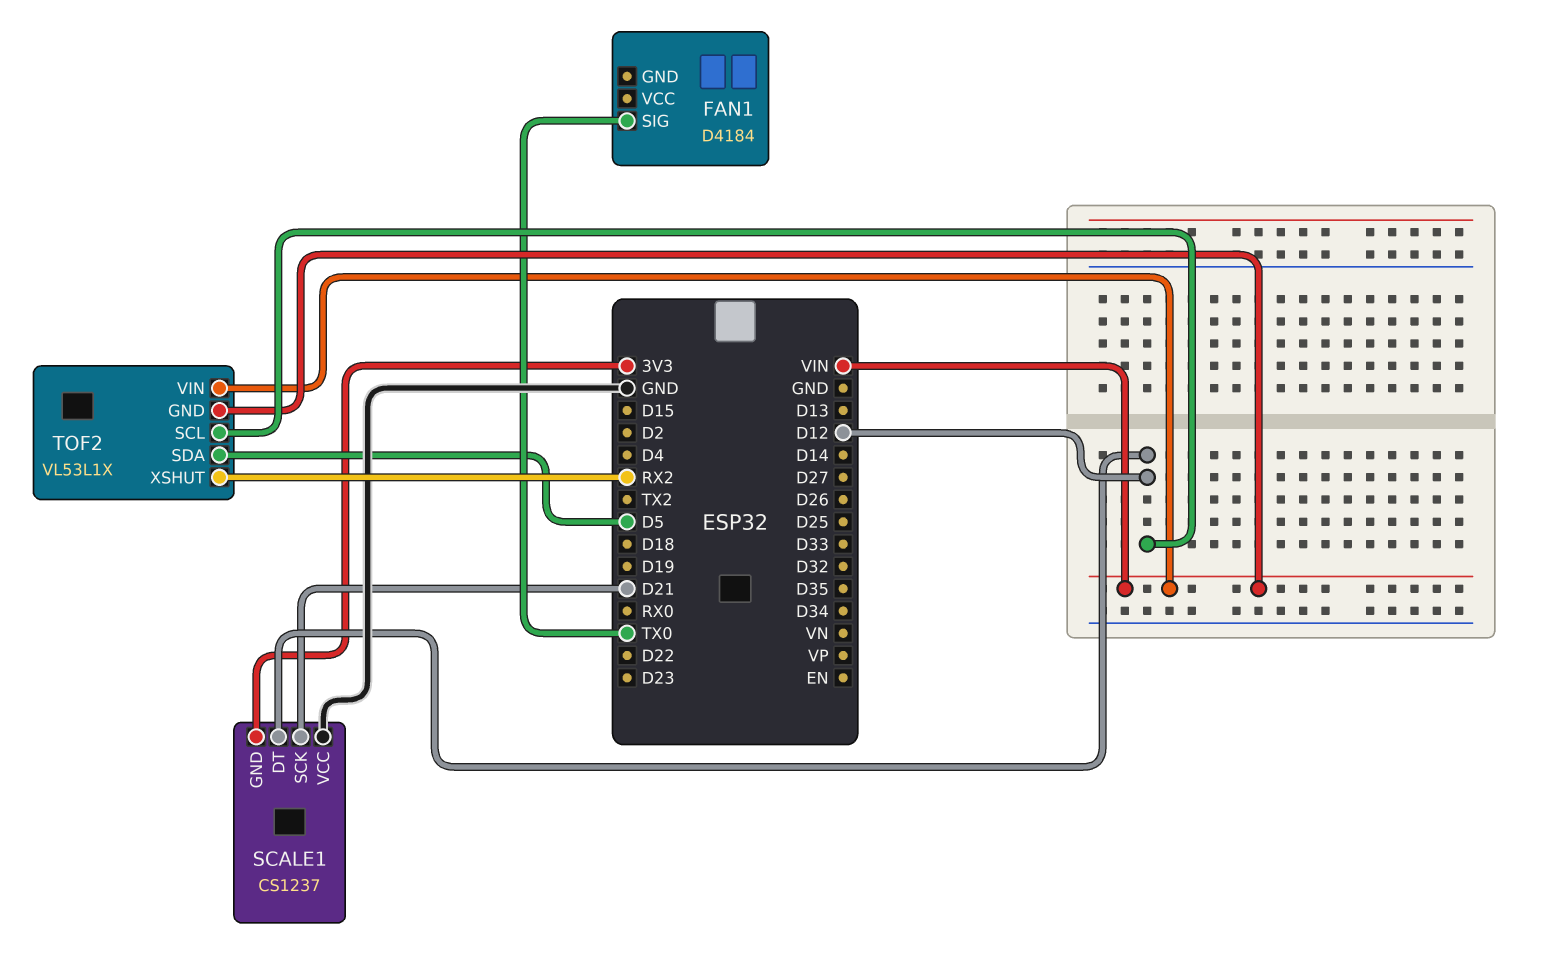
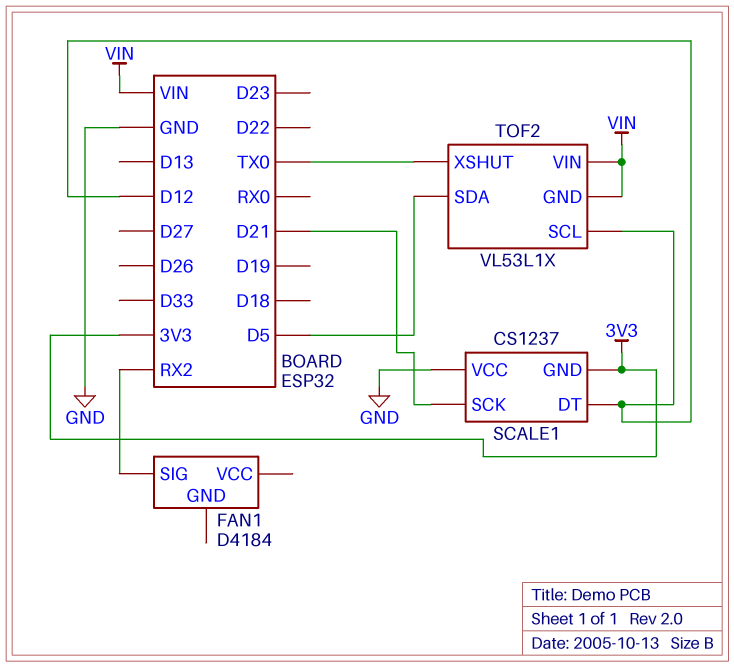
FAN1 pin SIG: TX0 -> RX2
TOF2 pin XSHUT: RX2 -> TX0

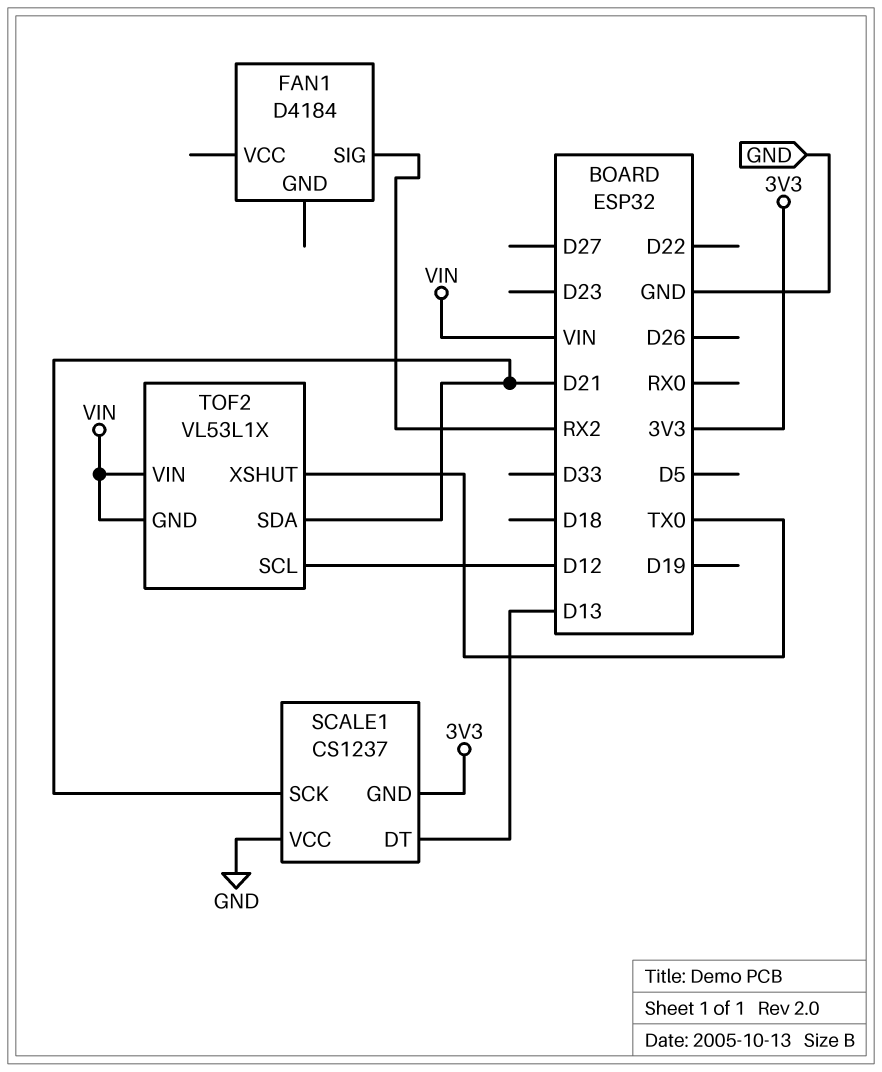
SCALE1 pin DT: D12 -> D13
TOF2 pin SDA: D5 -> D21

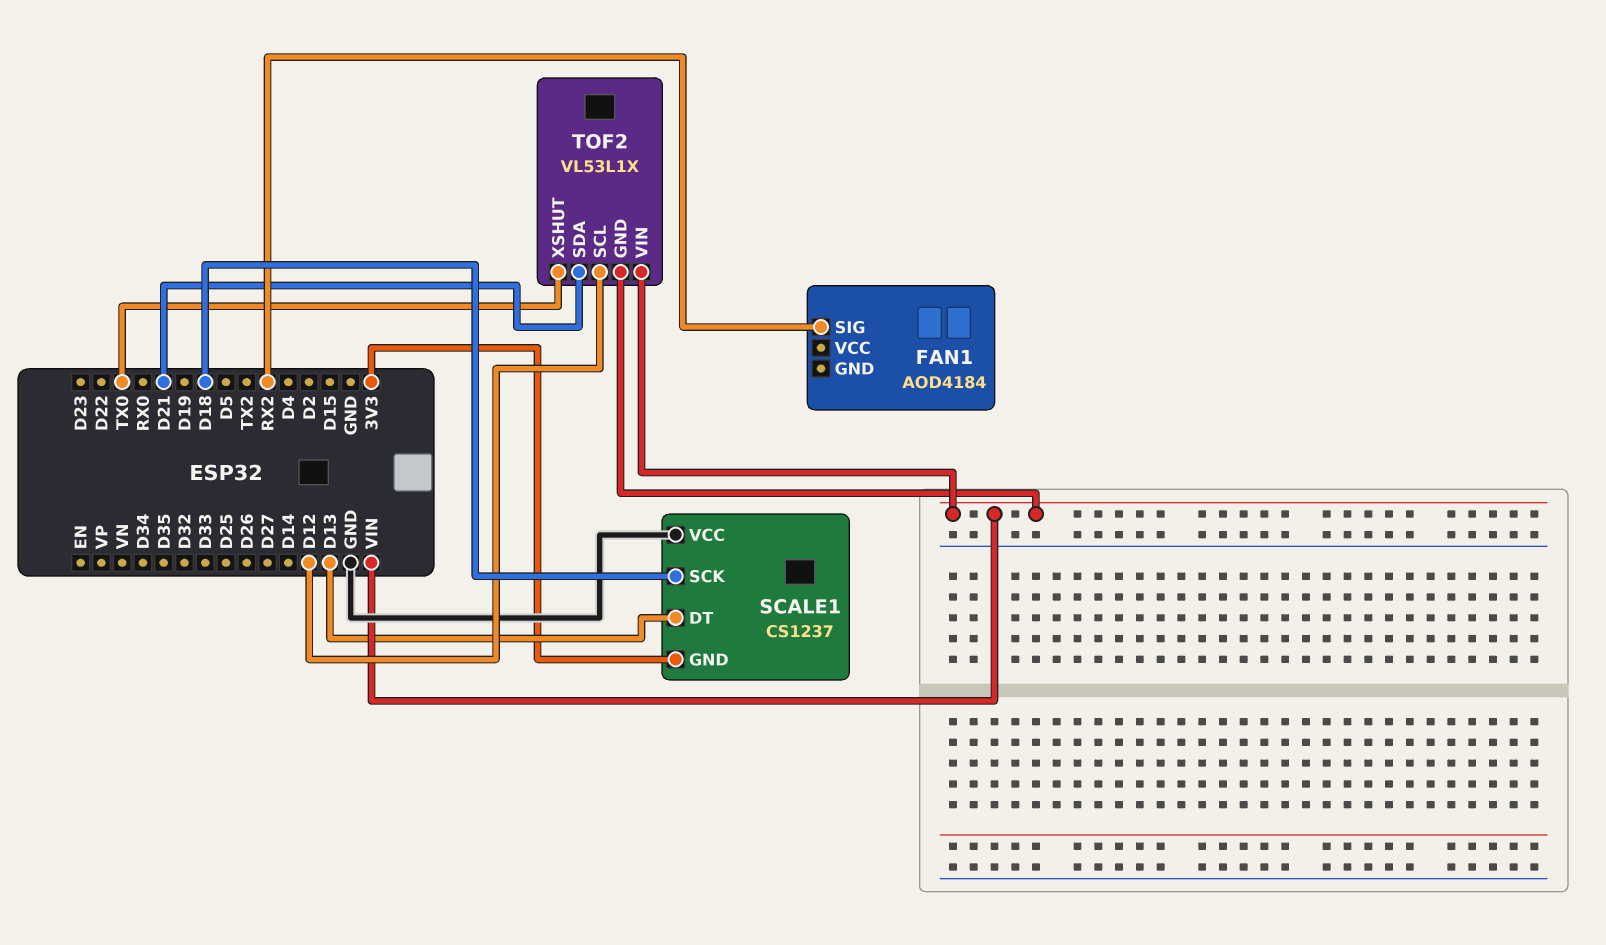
FAN1: D4184 -> AOD4184
SCALE1 pin SCK: D21 -> D18

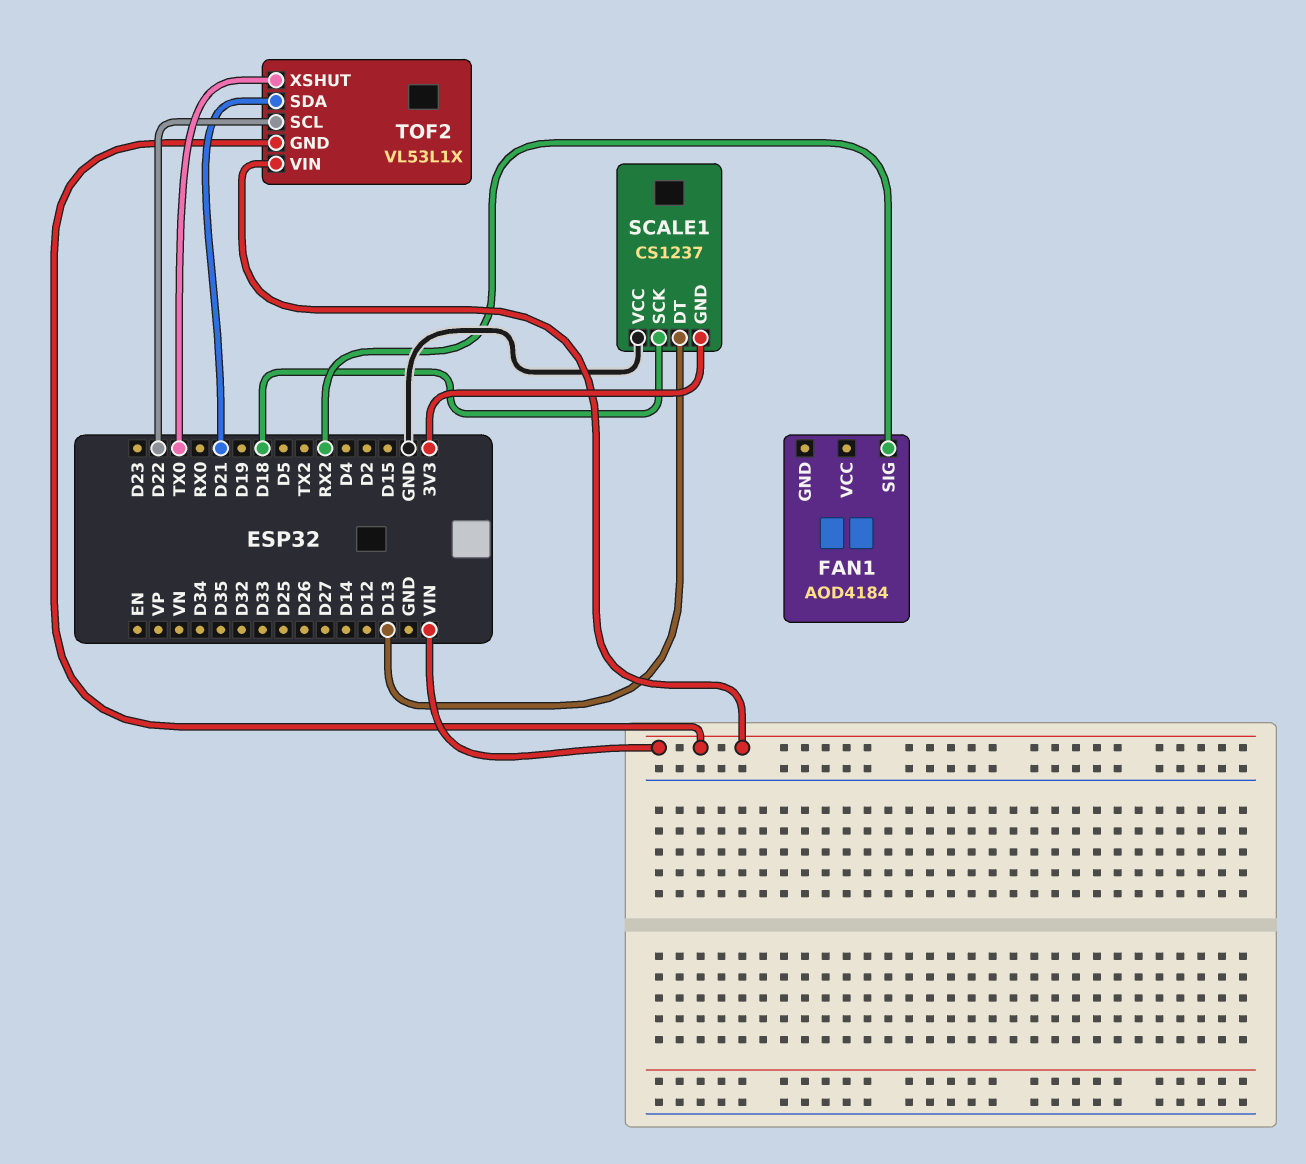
TOF2 pin SCL: D12 -> D22

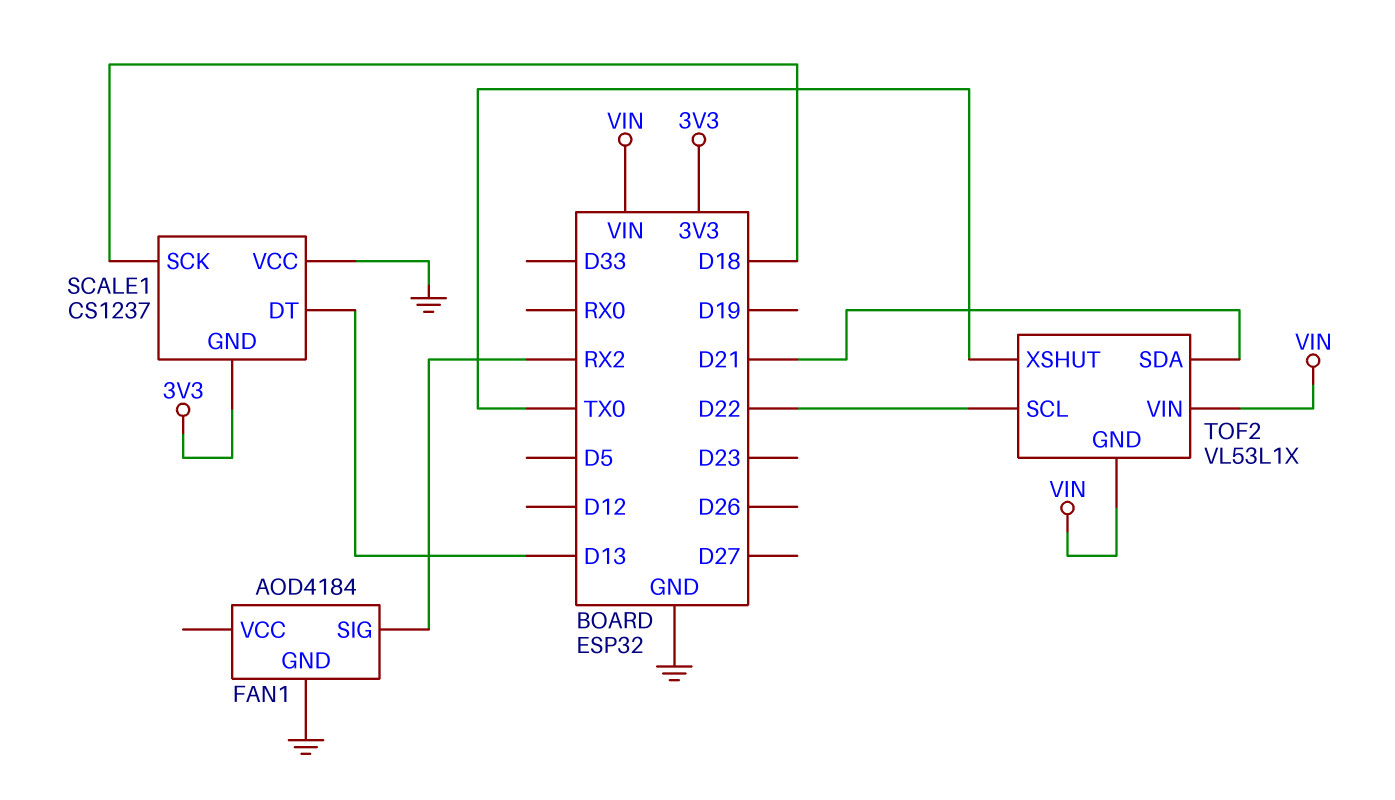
FAN1 pin GND: none -> GND

